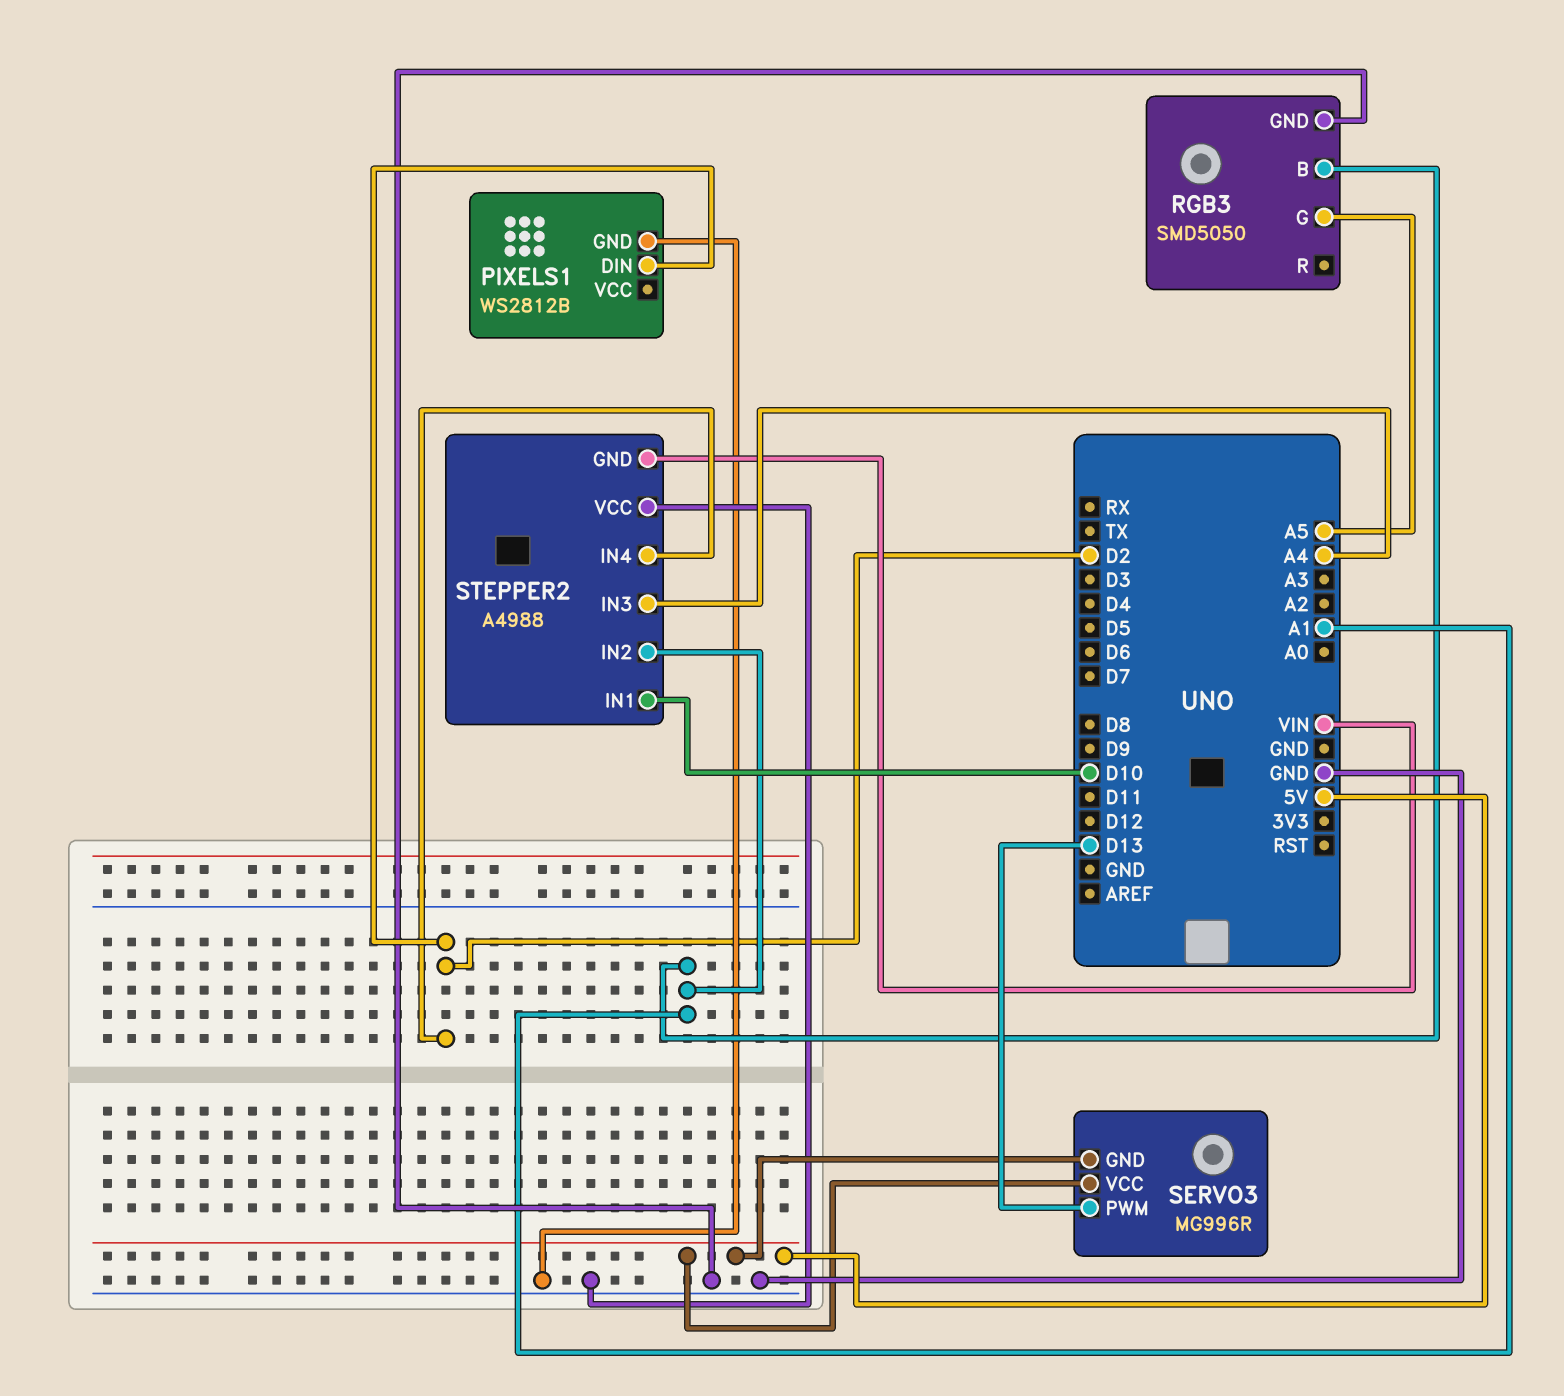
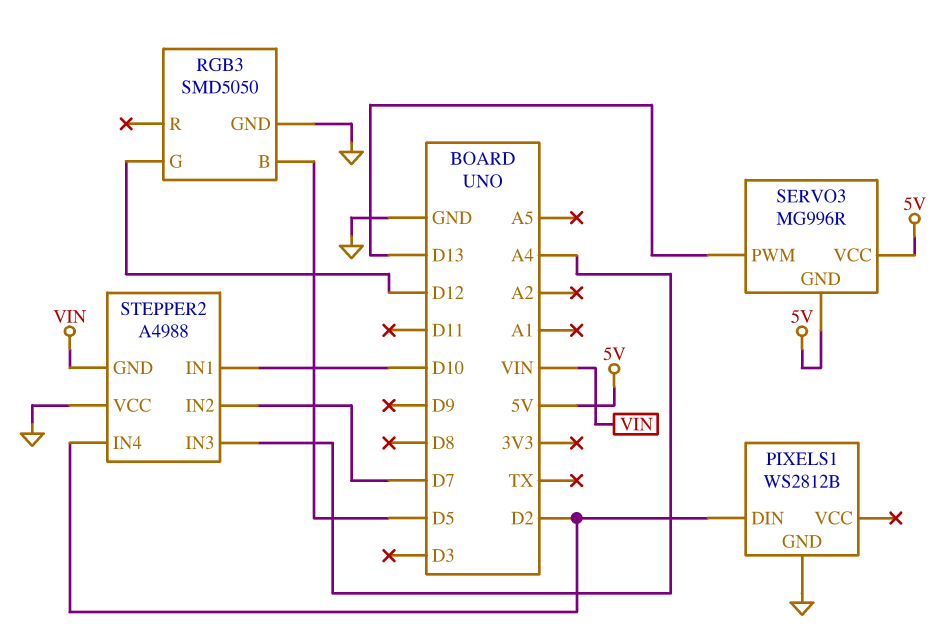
RGB3 pin B: A1 -> D5
RGB3 pin G: A5 -> D12
STEPPER2 pin IN2: A1 -> D7

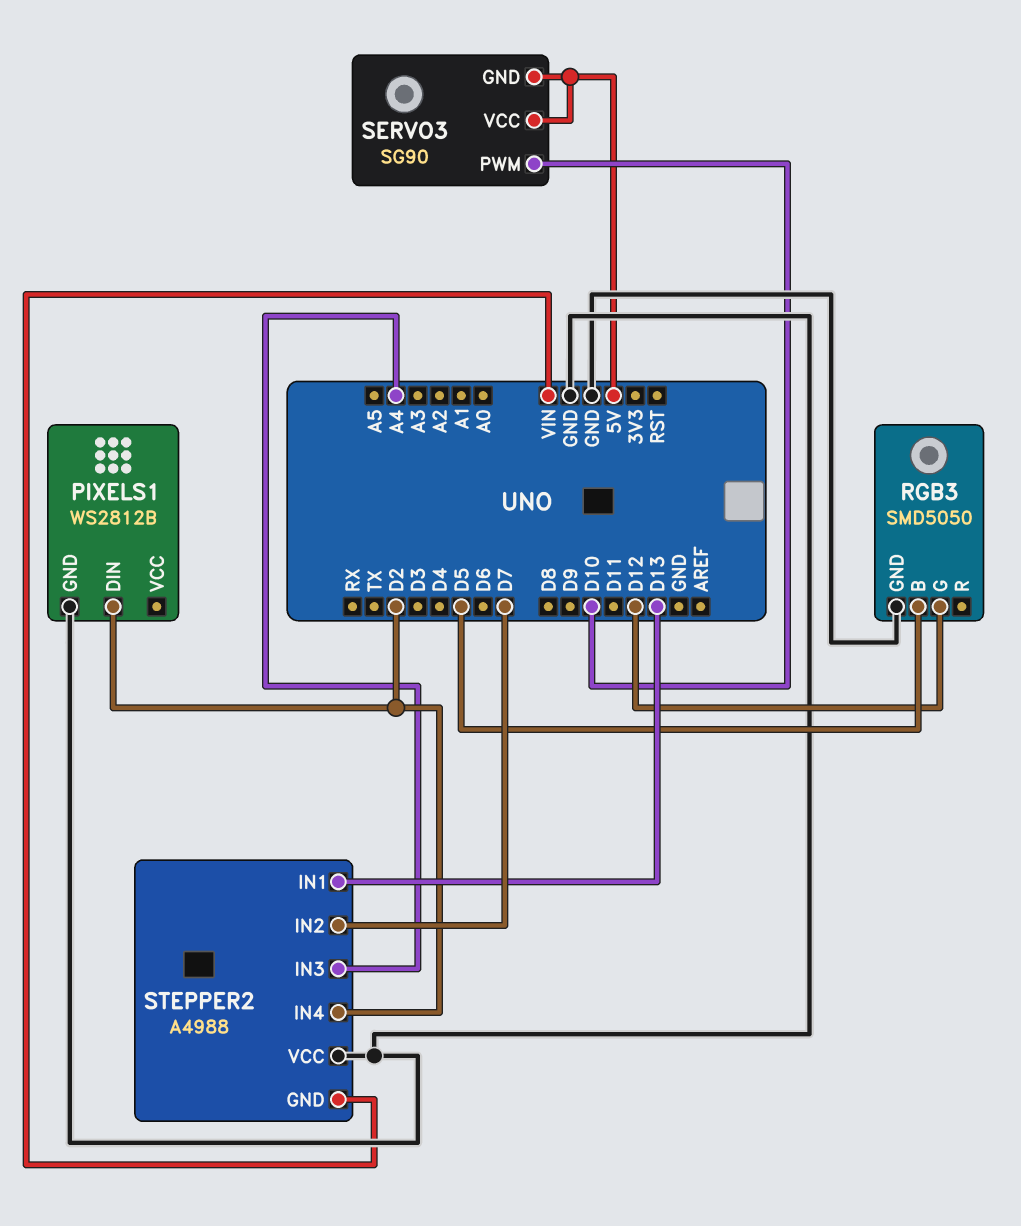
SERVO3: MG996R -> SG90
SERVO3 pin PWM: D13 -> D10
STEPPER2 pin IN1: D10 -> D13

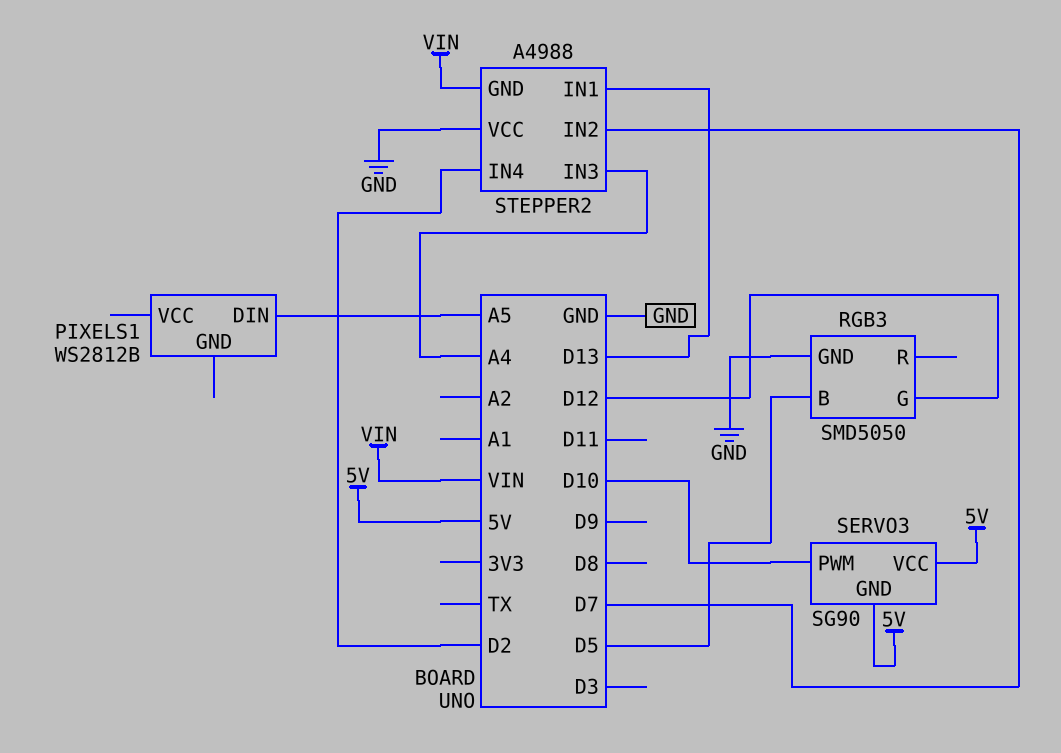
PIXELS1 pin DIN: D2 -> A5
PIXELS1 pin GND: GND -> none

